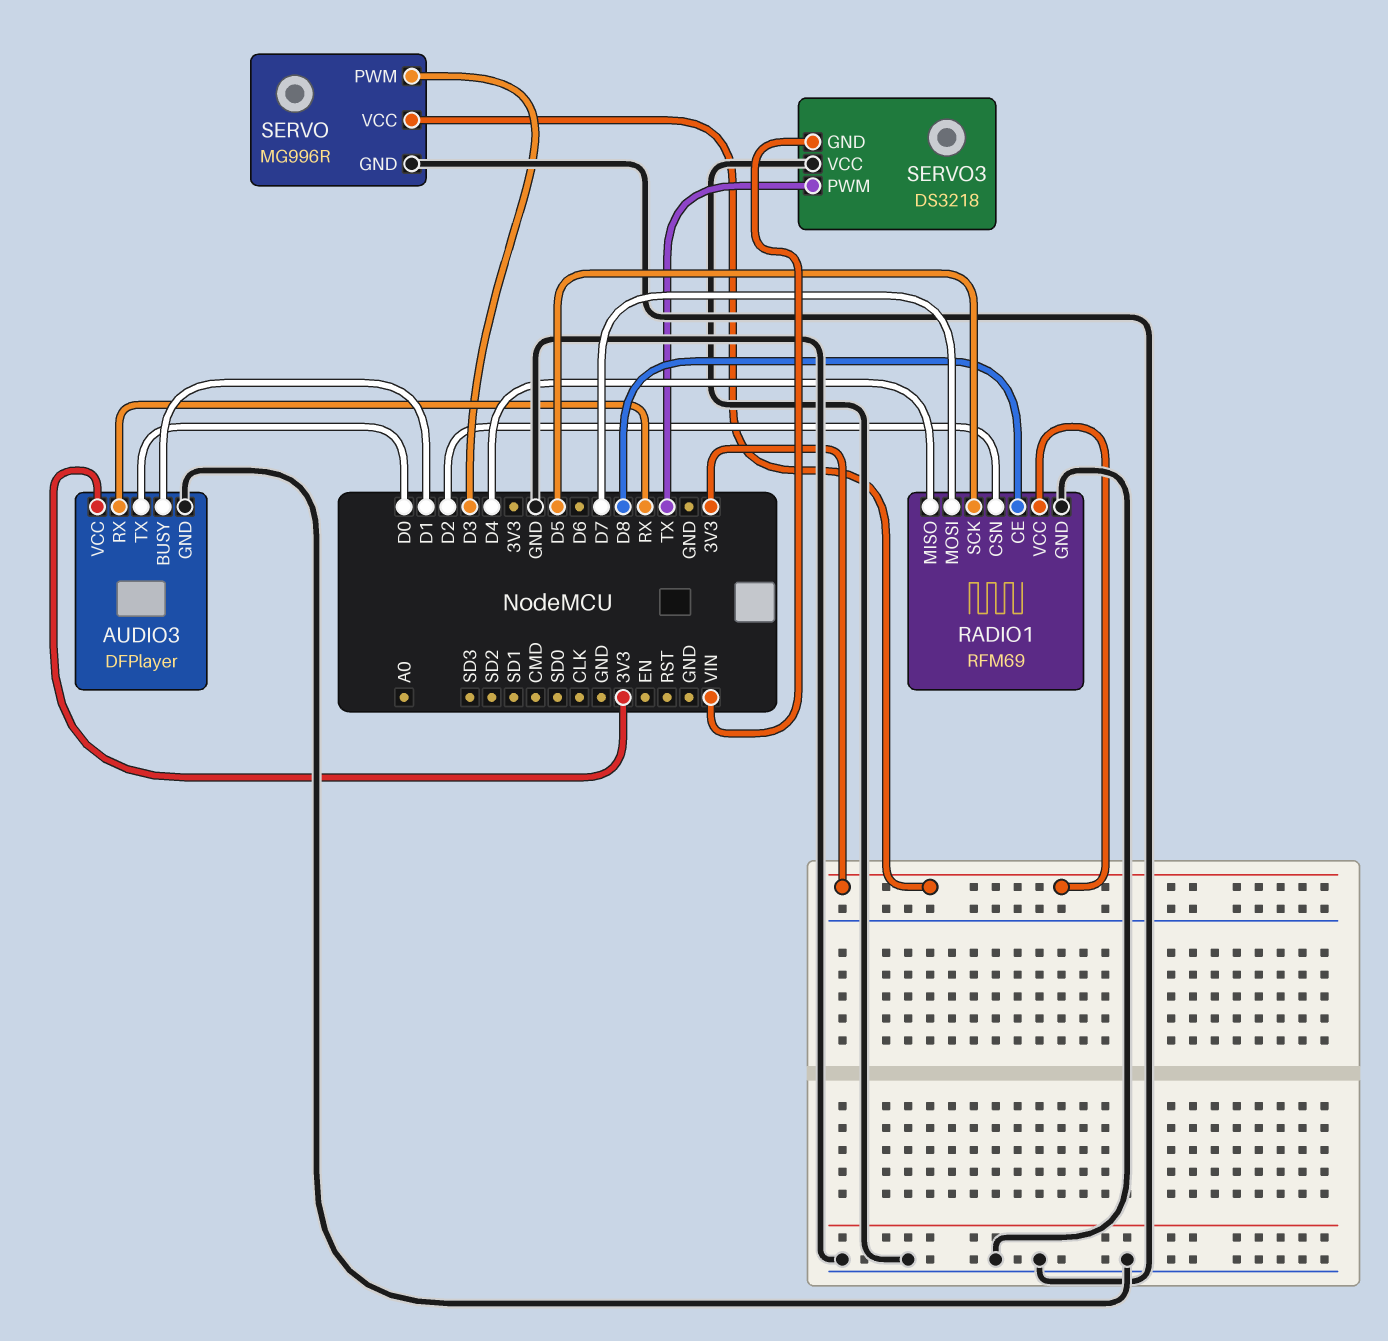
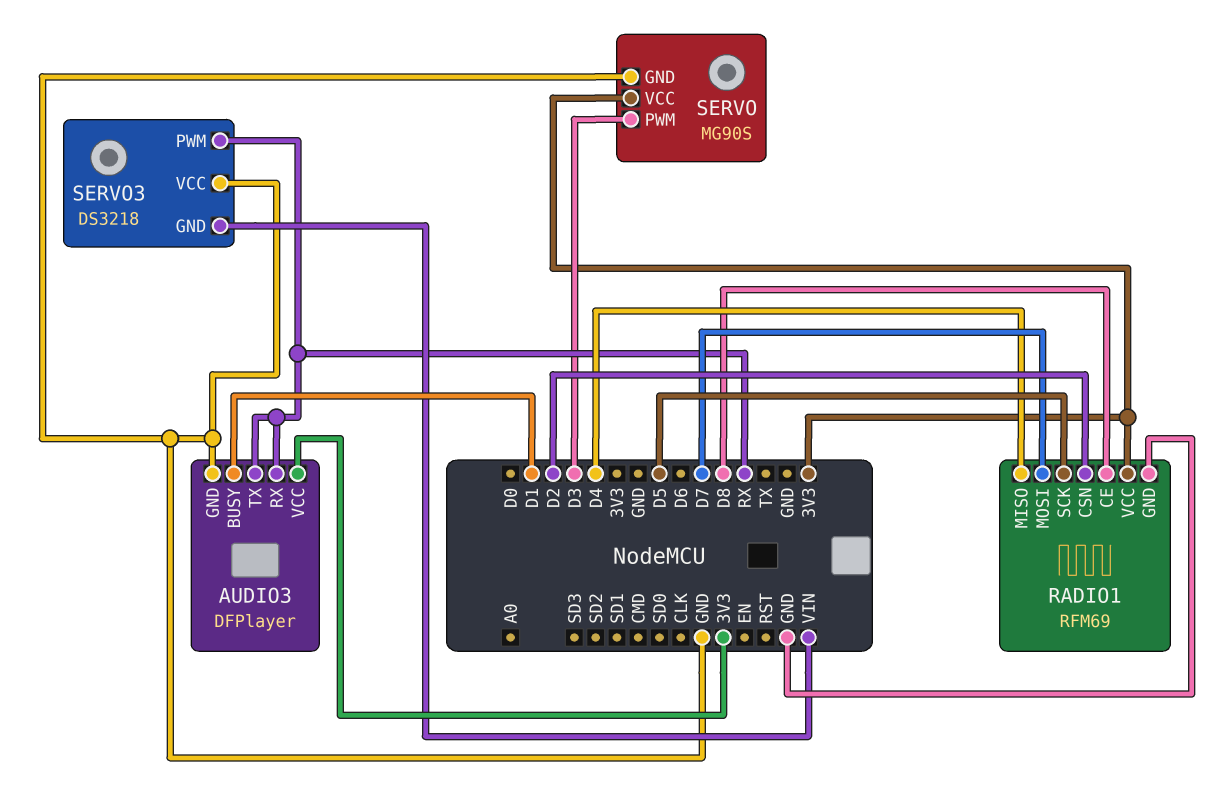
AUDIO3 pin TX: D0 -> RX
SERVO: MG996R -> MG90S
SERVO3 pin PWM: TX -> RX

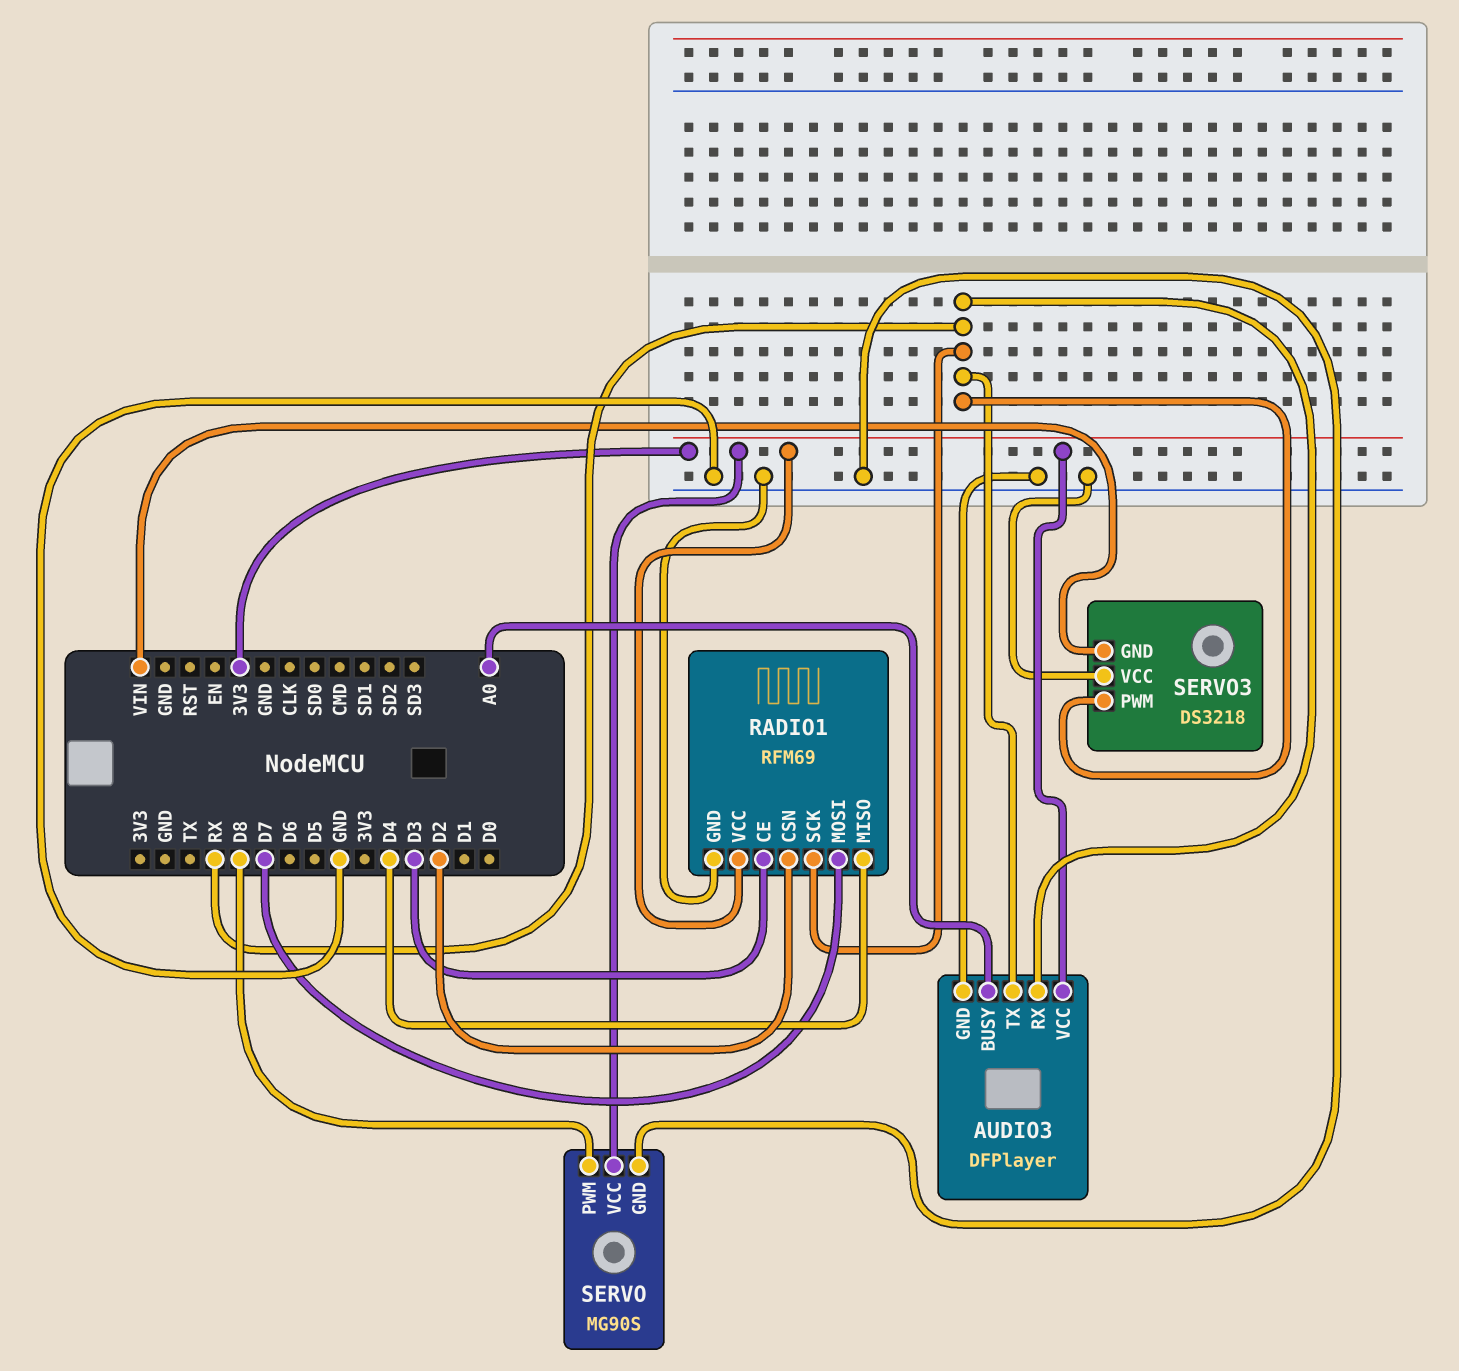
AUDIO3 pin BUSY: D1 -> A0
RADIO1 pin CE: D8 -> D3
RADIO1 pin SCK: D5 -> RX
SERVO pin PWM: D3 -> D8

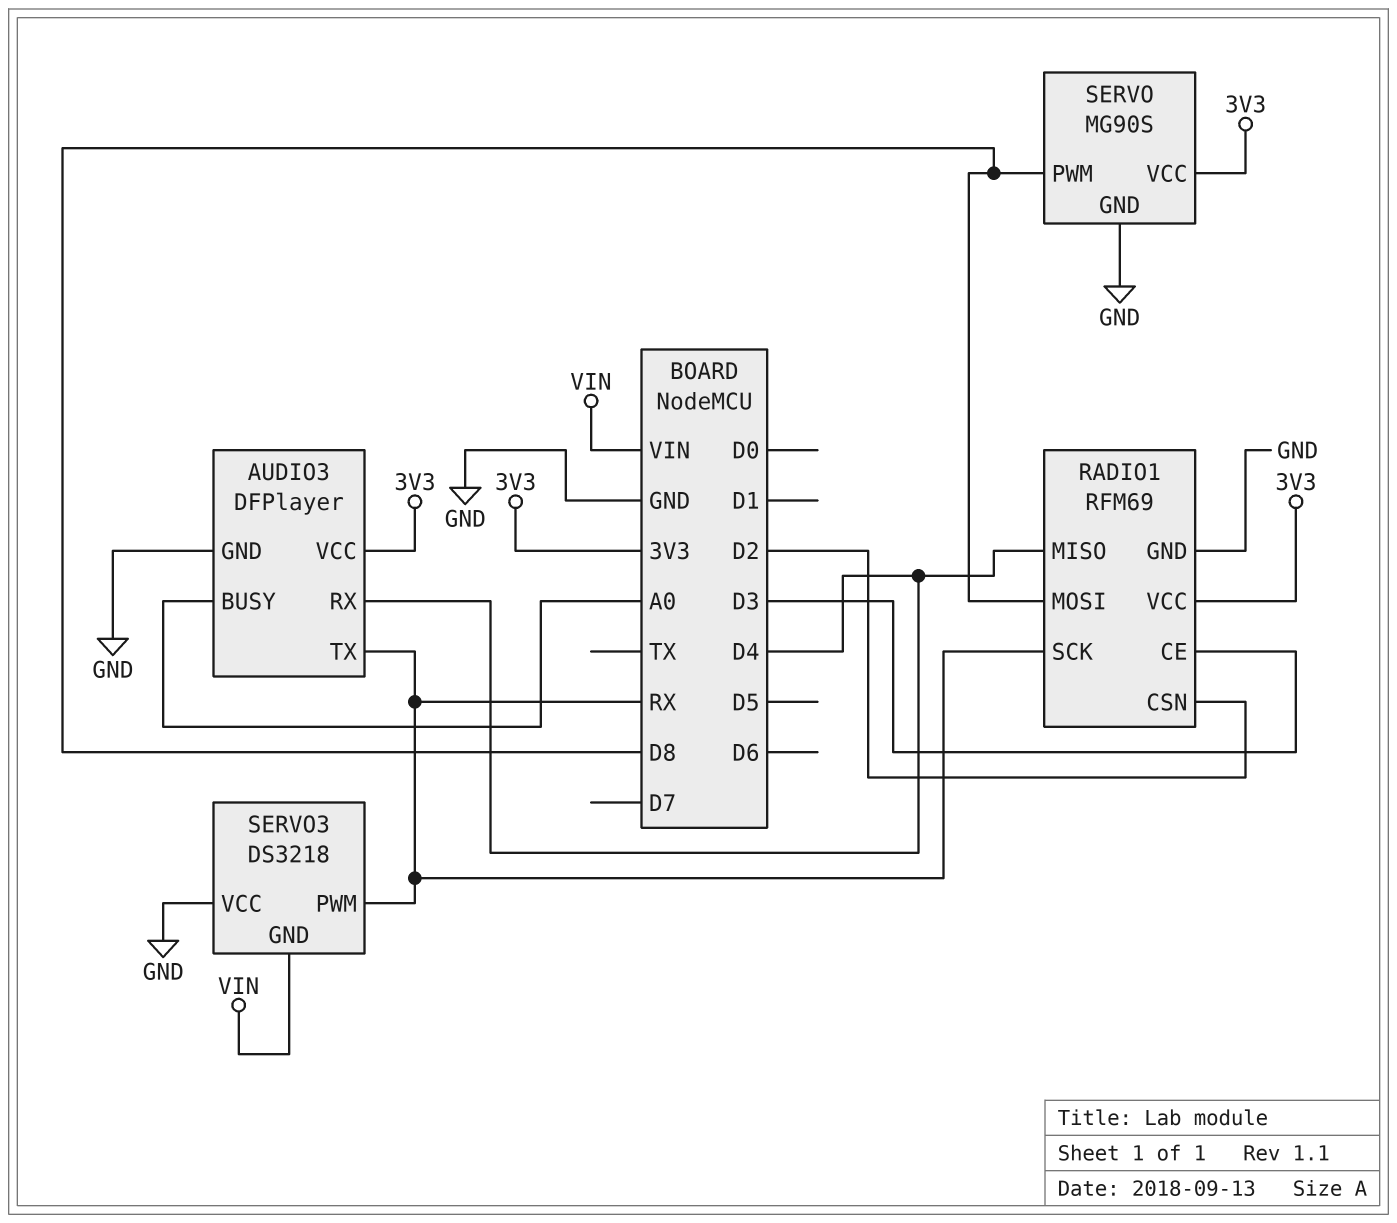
AUDIO3 pin RX: RX -> D4
RADIO1 pin MOSI: D7 -> D8

